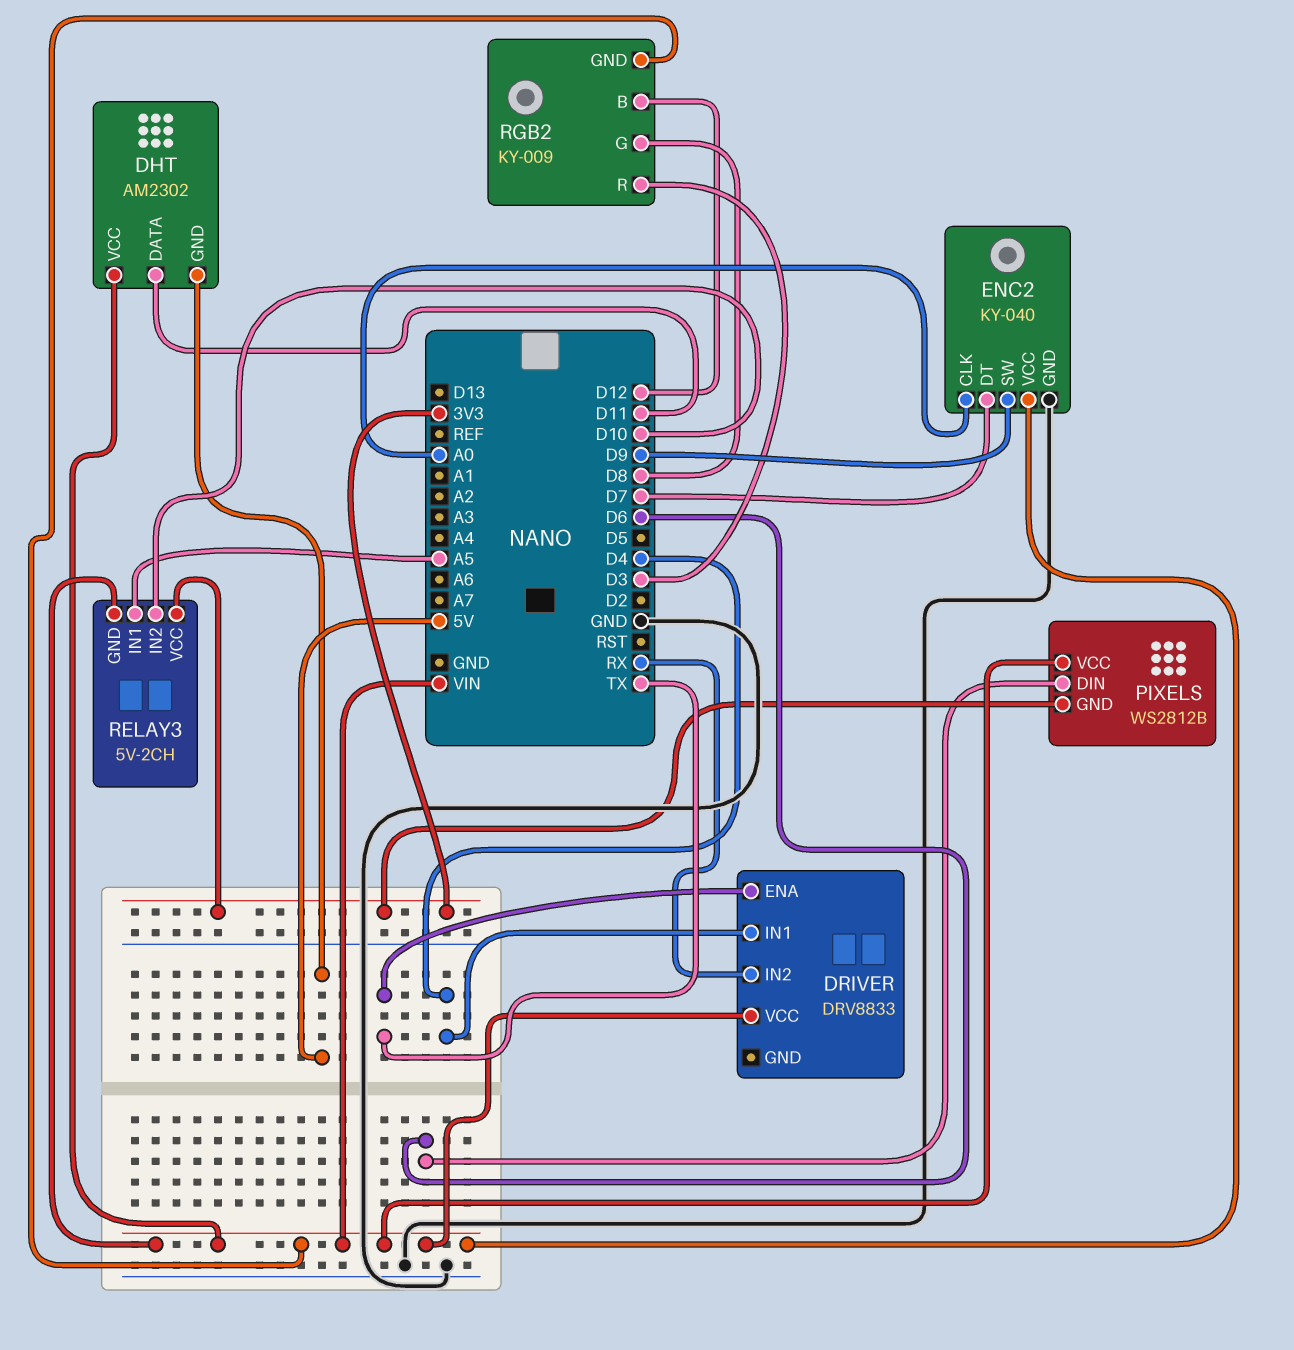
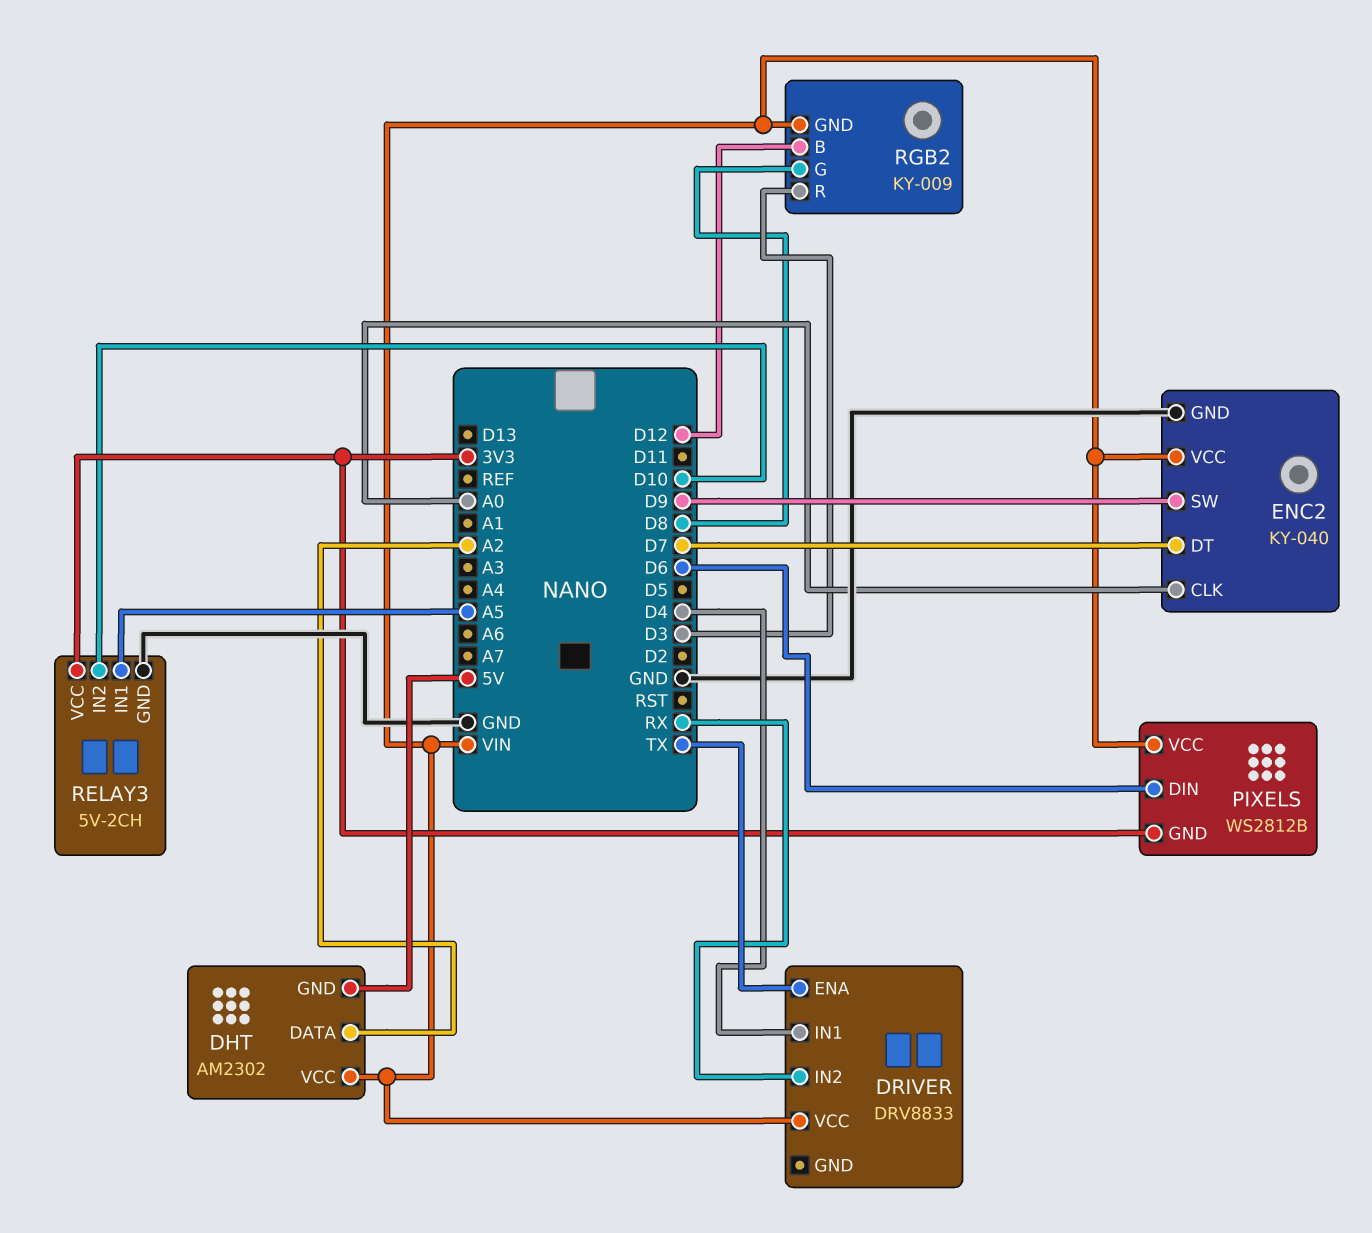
DHT pin DATA: D11 -> A2
RELAY3 pin GND: VIN -> GND

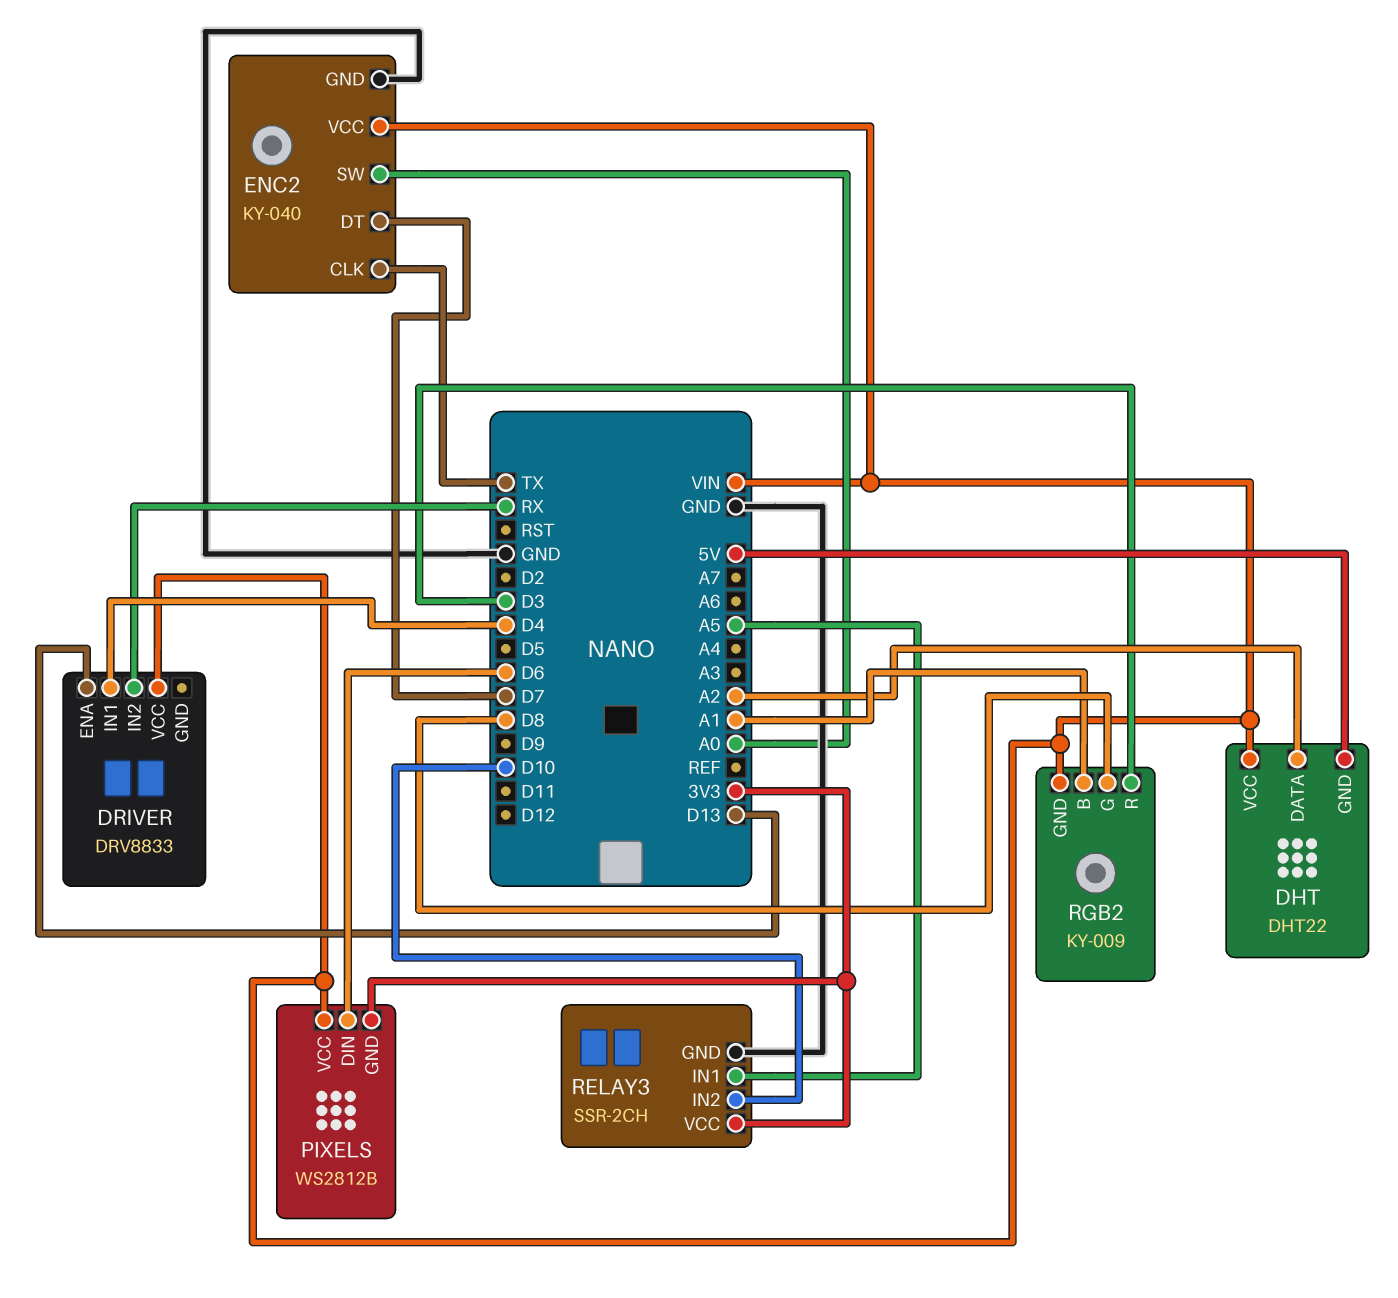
DHT: AM2302 -> DHT22
DRIVER pin ENA: TX -> D13
ENC2 pin CLK: A0 -> TX
ENC2 pin SW: D9 -> A0
RELAY3: 5V-2CH -> SSR-2CH
RGB2 pin B: D12 -> A1

